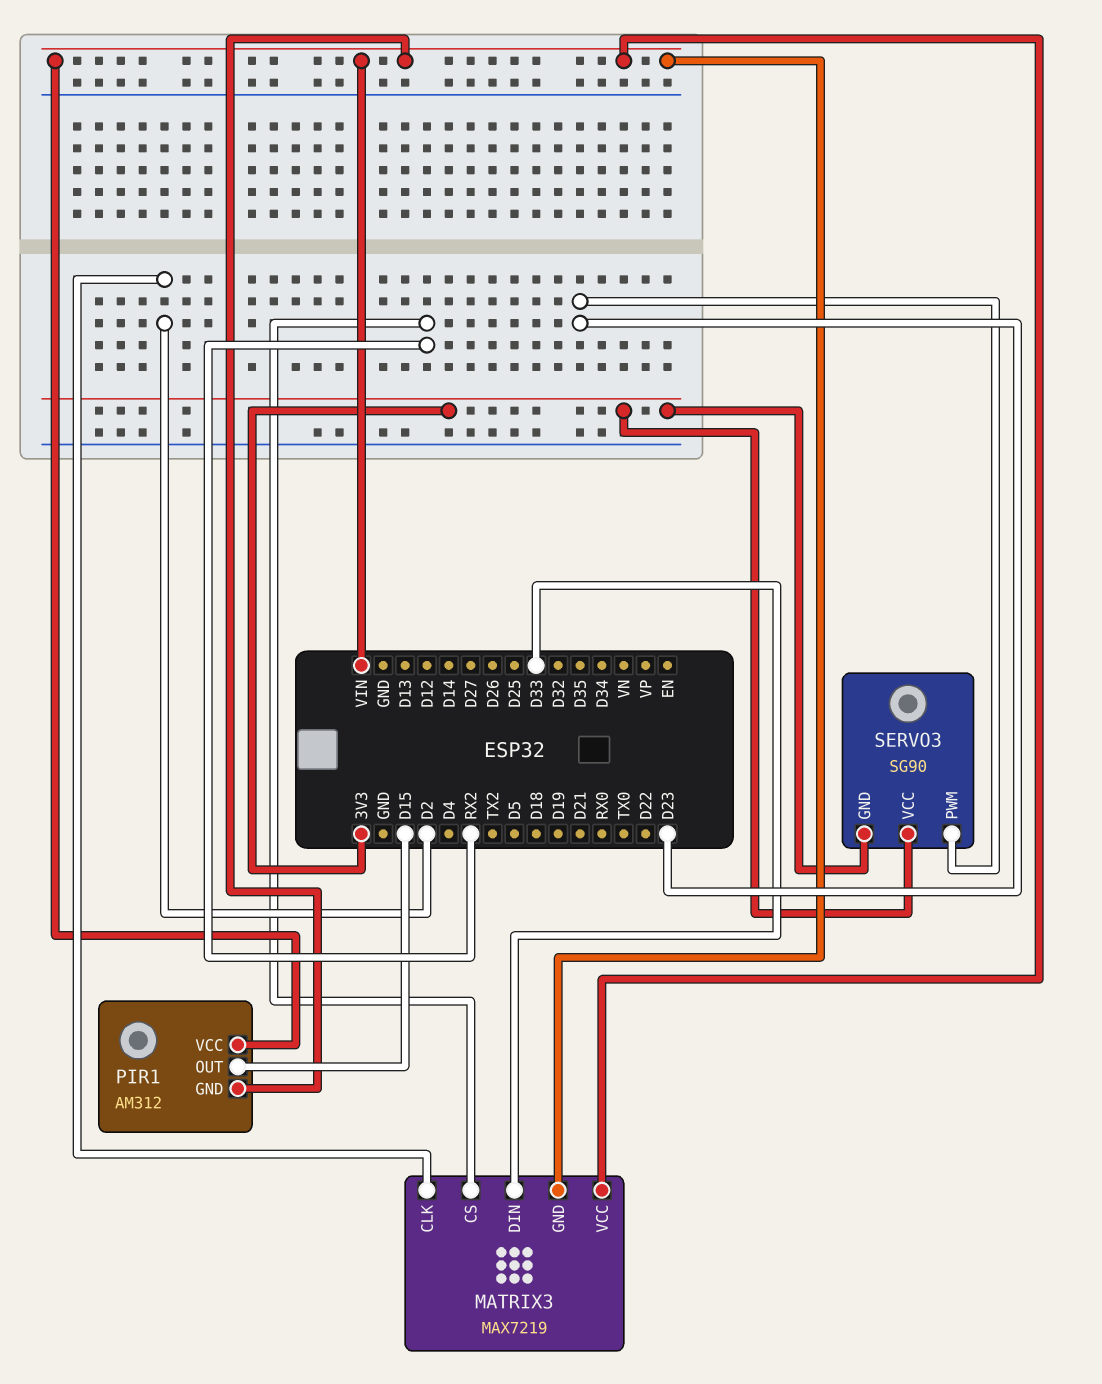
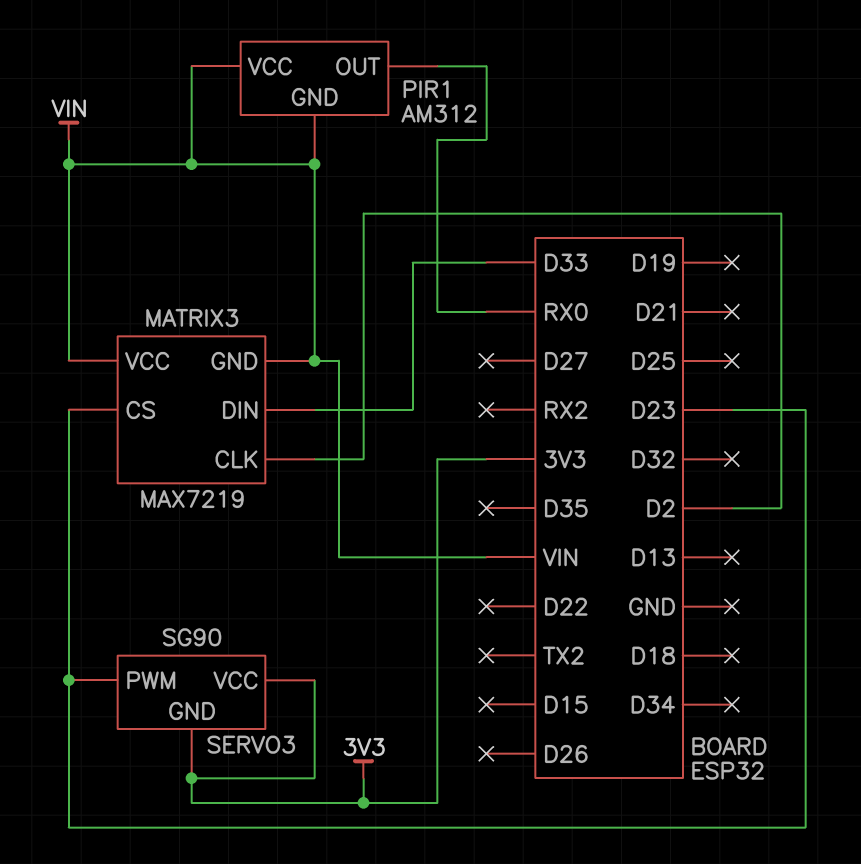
MATRIX3 pin CS: RX2 -> D23
PIR1 pin OUT: D15 -> RX0

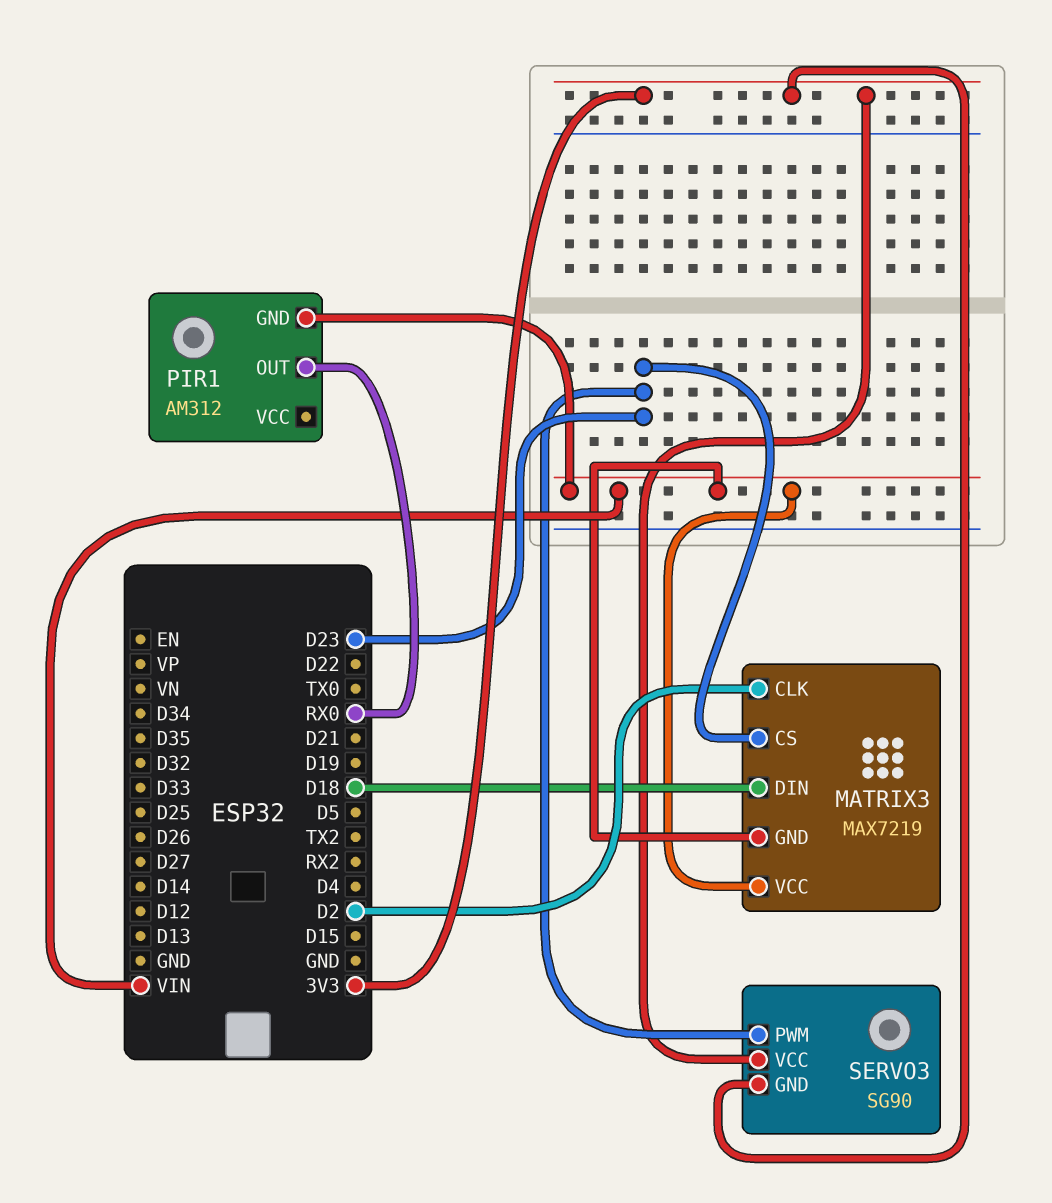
MATRIX3 pin DIN: D33 -> D18
PIR1 pin VCC: VIN -> none

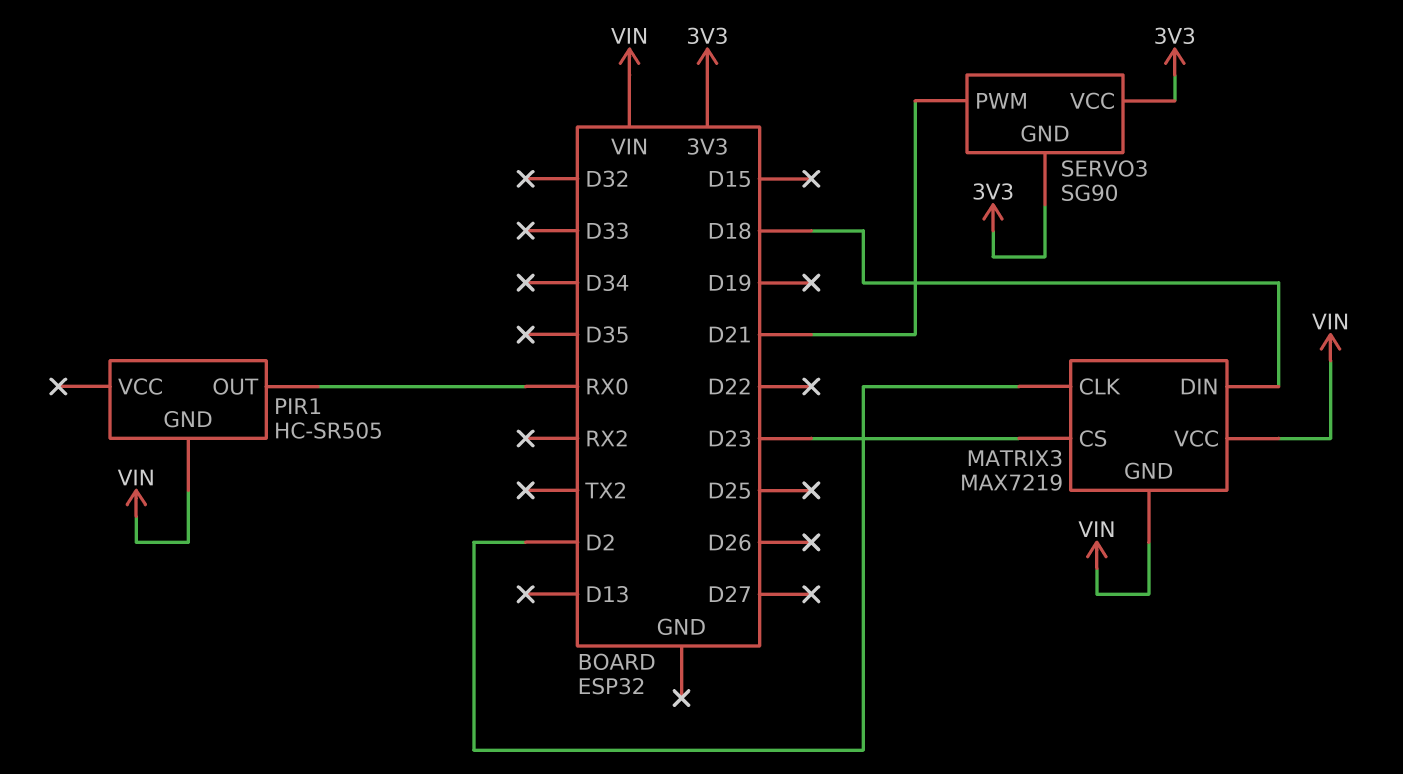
PIR1: AM312 -> HC-SR505
SERVO3 pin PWM: D23 -> D21

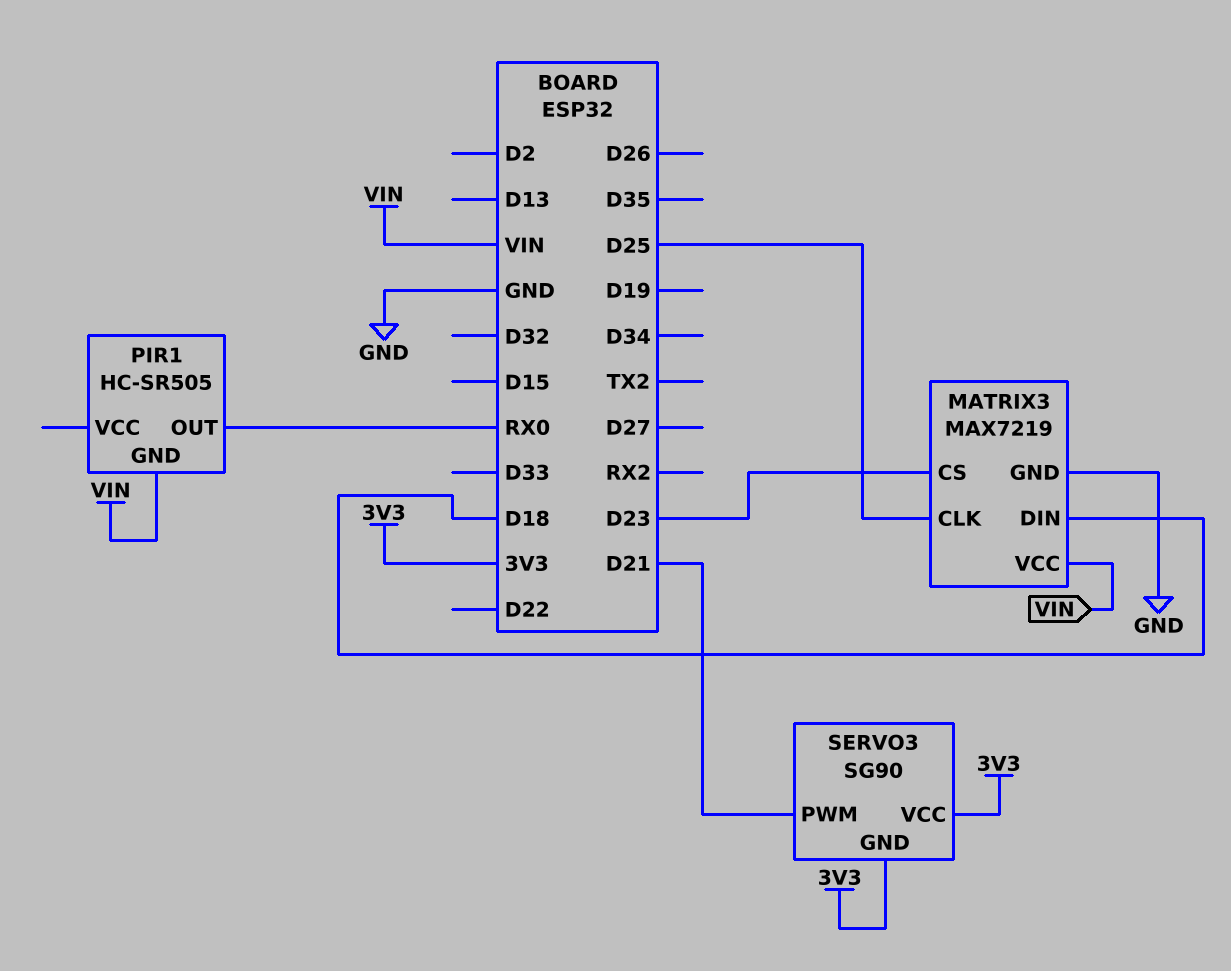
MATRIX3 pin CLK: D2 -> D25
MATRIX3 pin GND: VIN -> GND

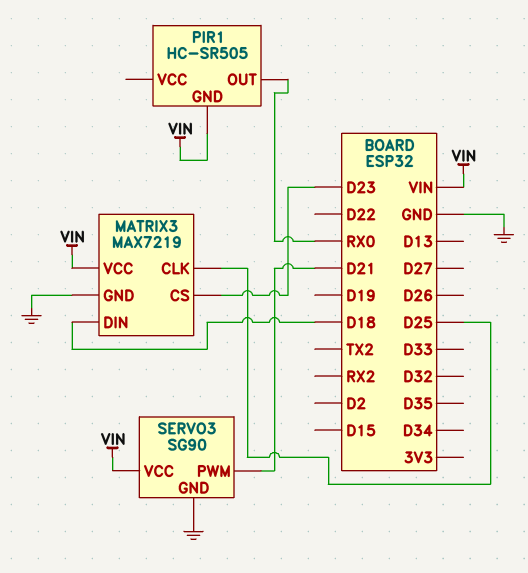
SERVO3 pin GND: 3V3 -> GND
SERVO3 pin VCC: 3V3 -> VIN

